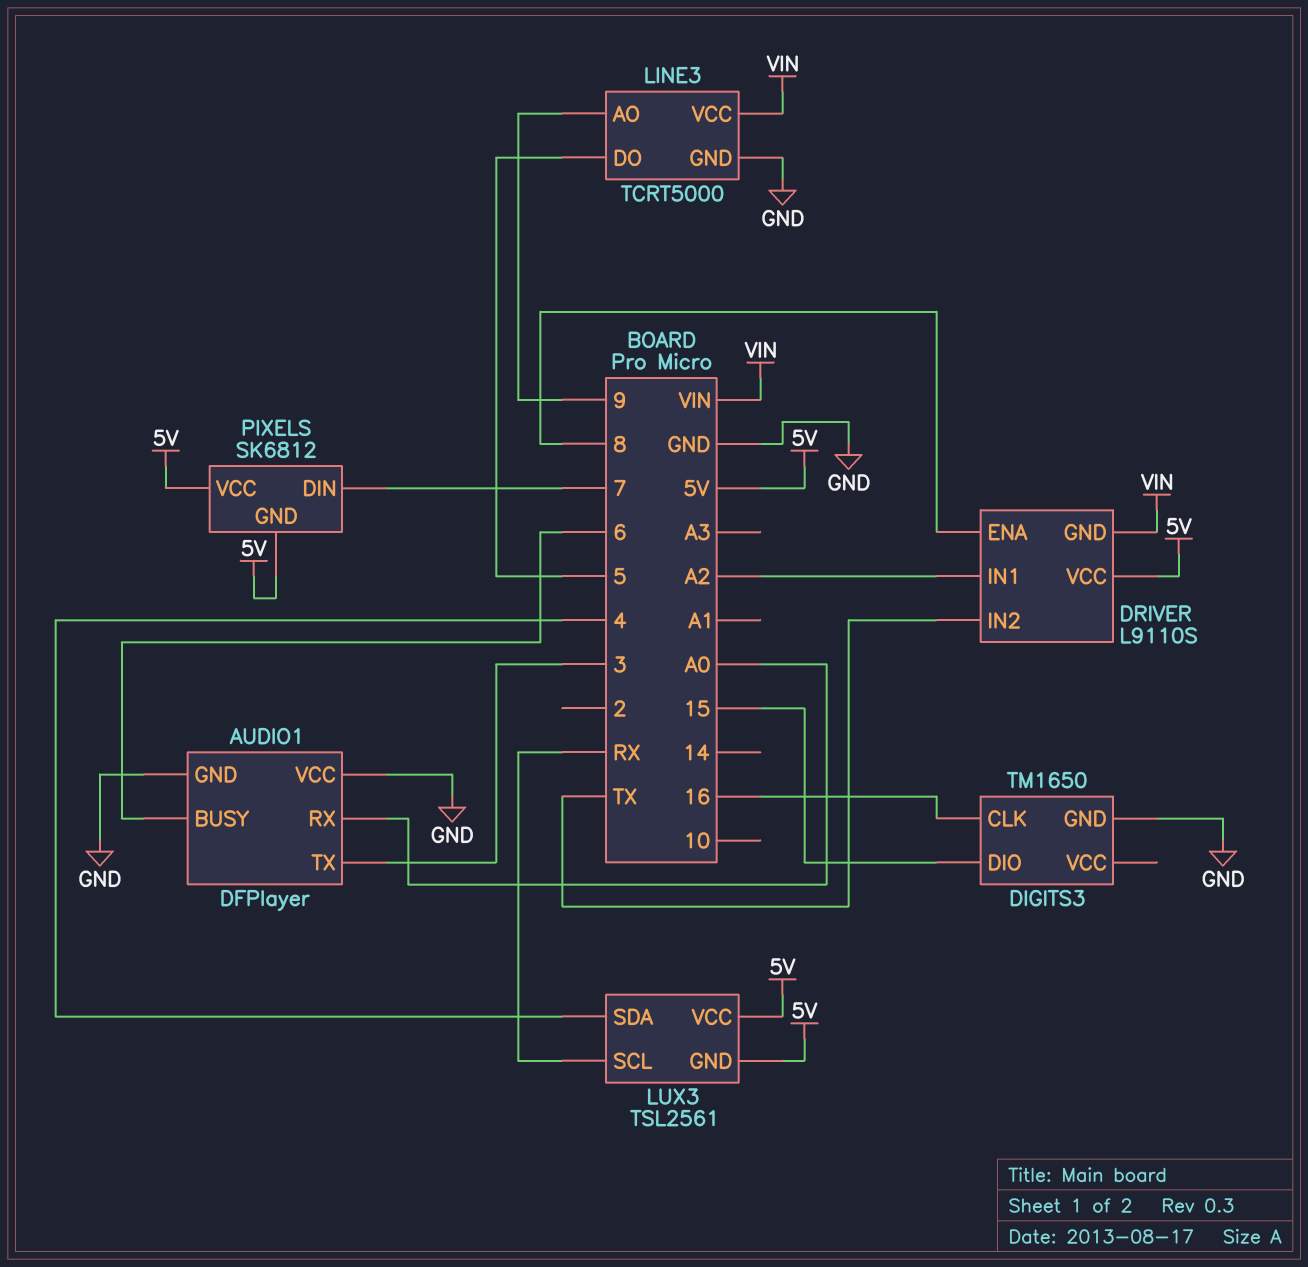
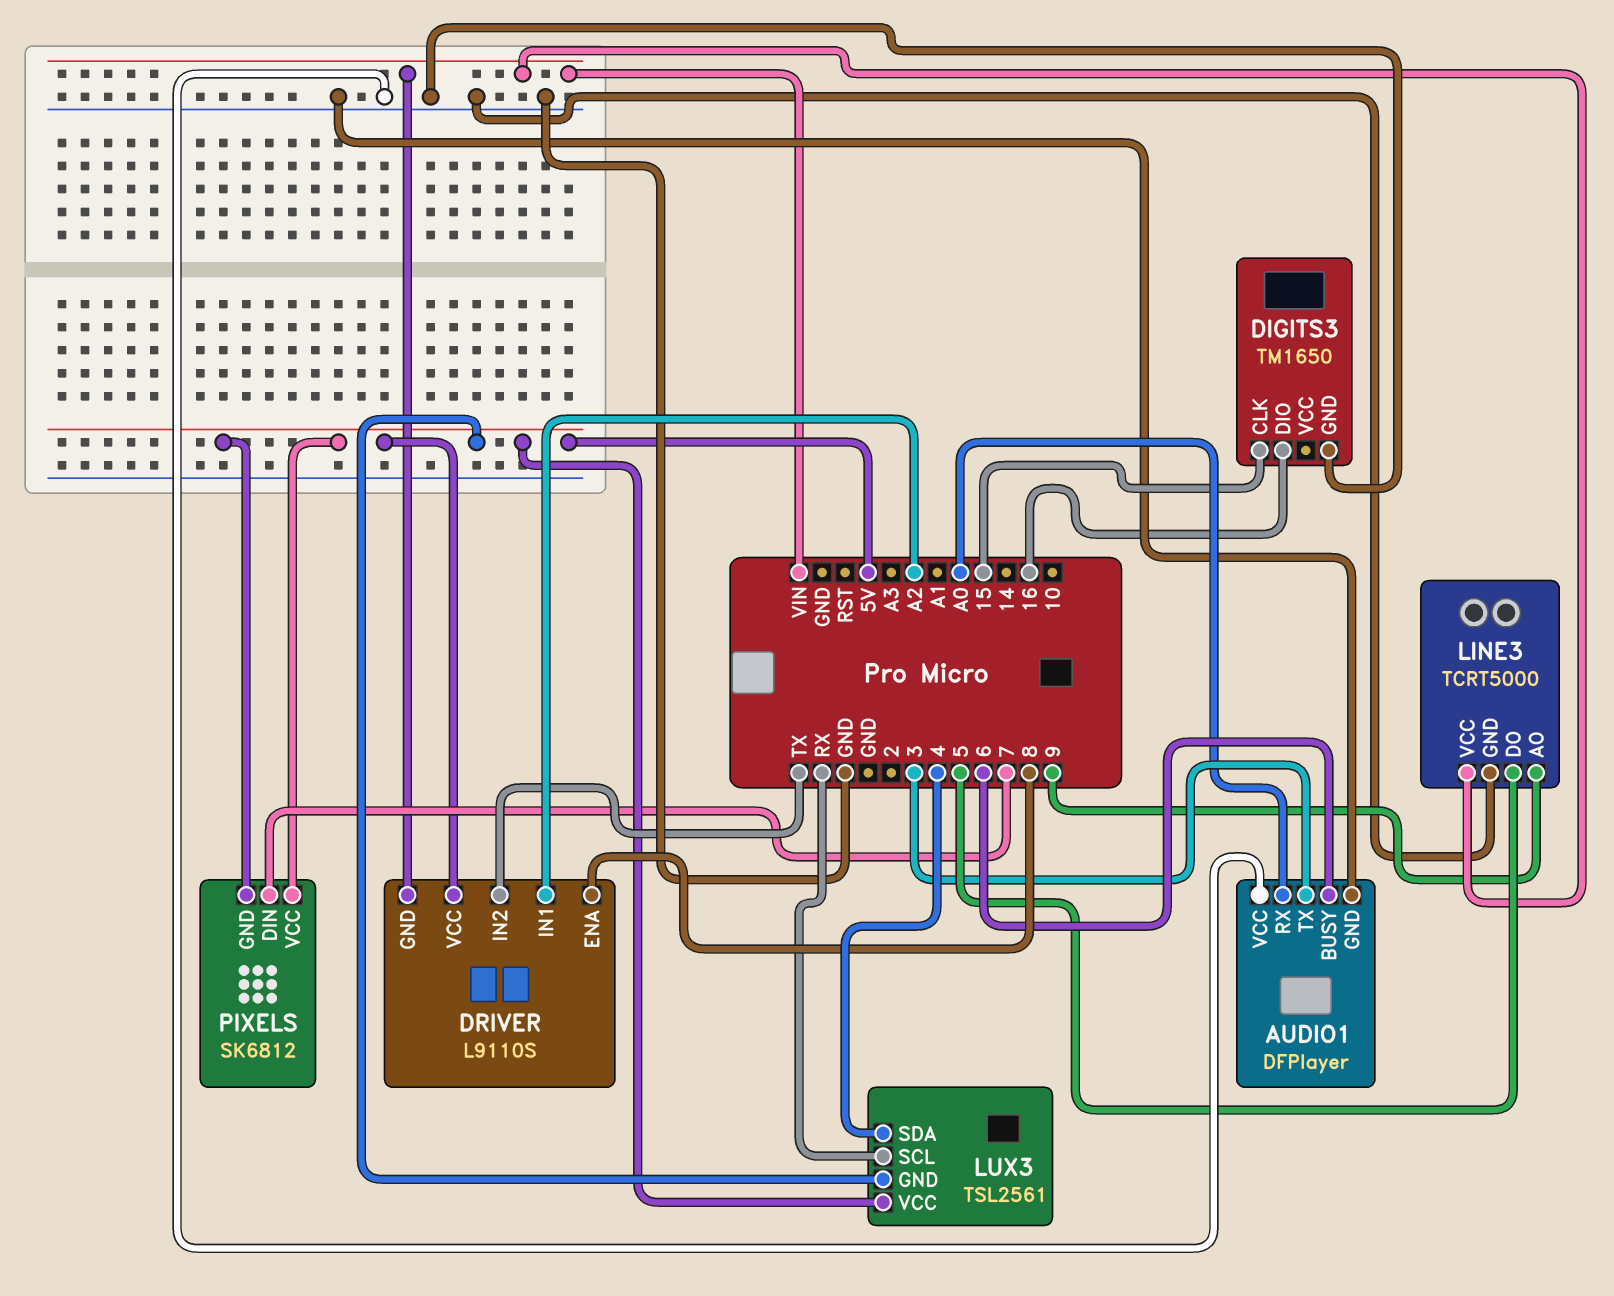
DIGITS3 pin CLK: 16 -> 15
DIGITS3 pin DIO: 15 -> 16

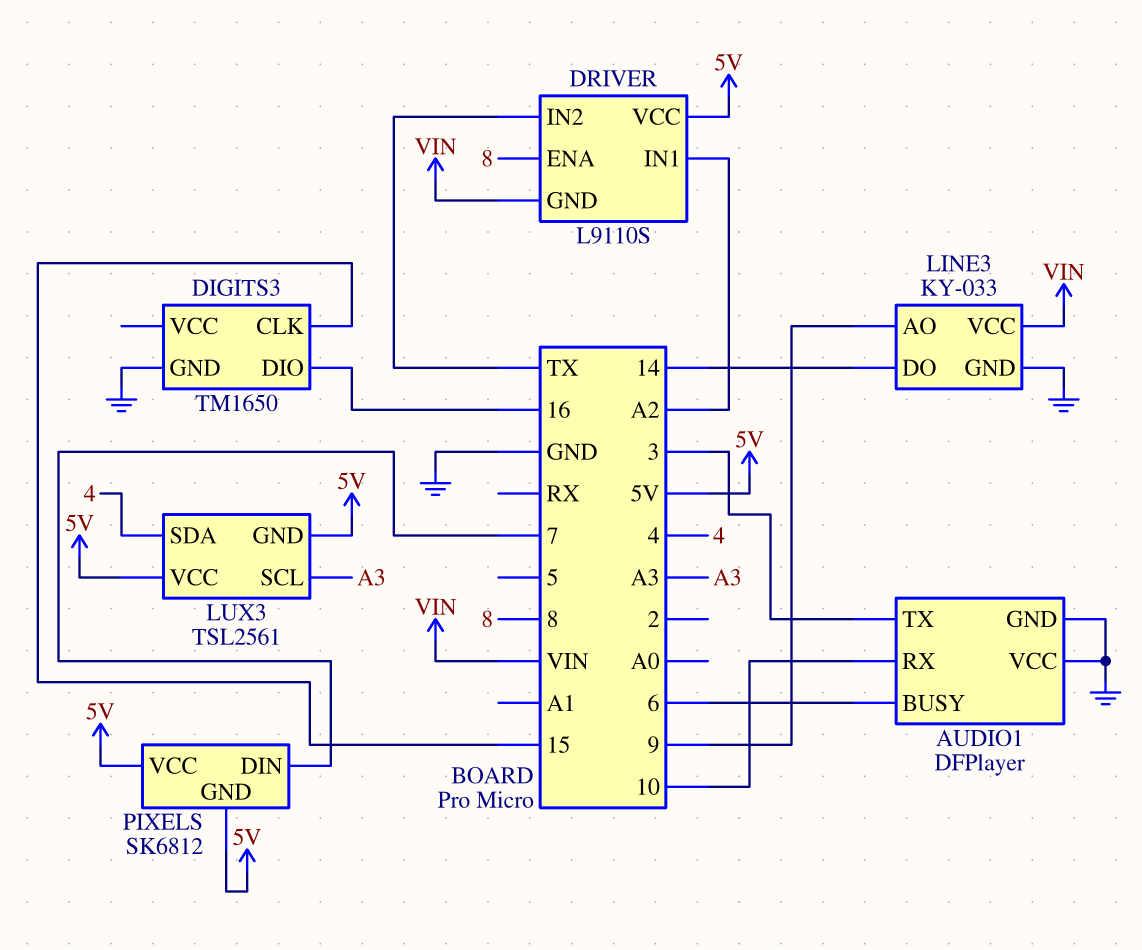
AUDIO1 pin RX: A0 -> 10
LINE3: TCRT5000 -> KY-033
LINE3 pin DO: 5 -> 14
LUX3 pin SCL: RX -> A3

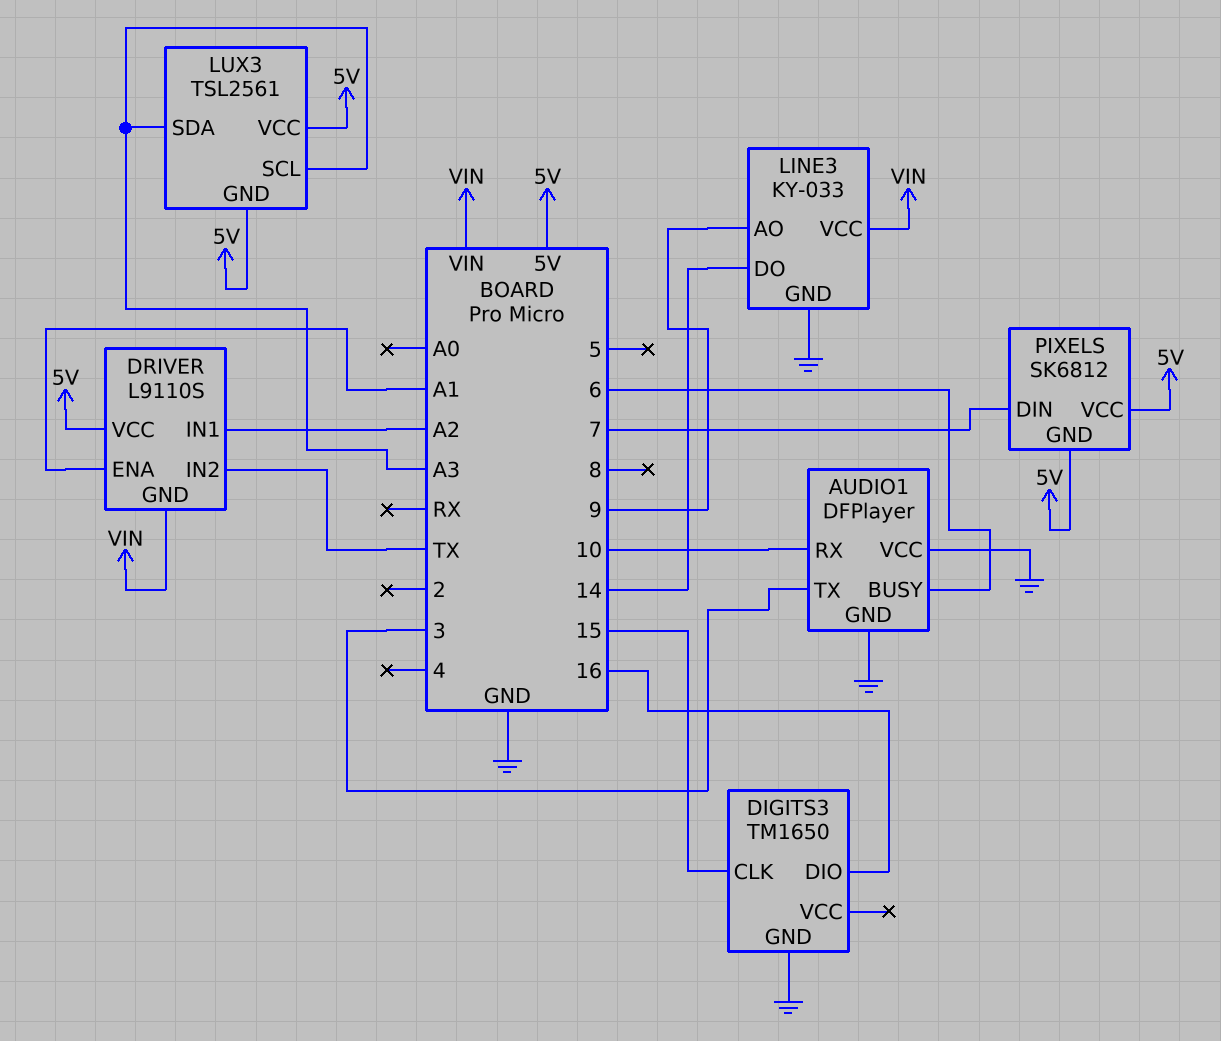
DRIVER pin ENA: 8 -> A1
LUX3 pin SDA: 4 -> A3

